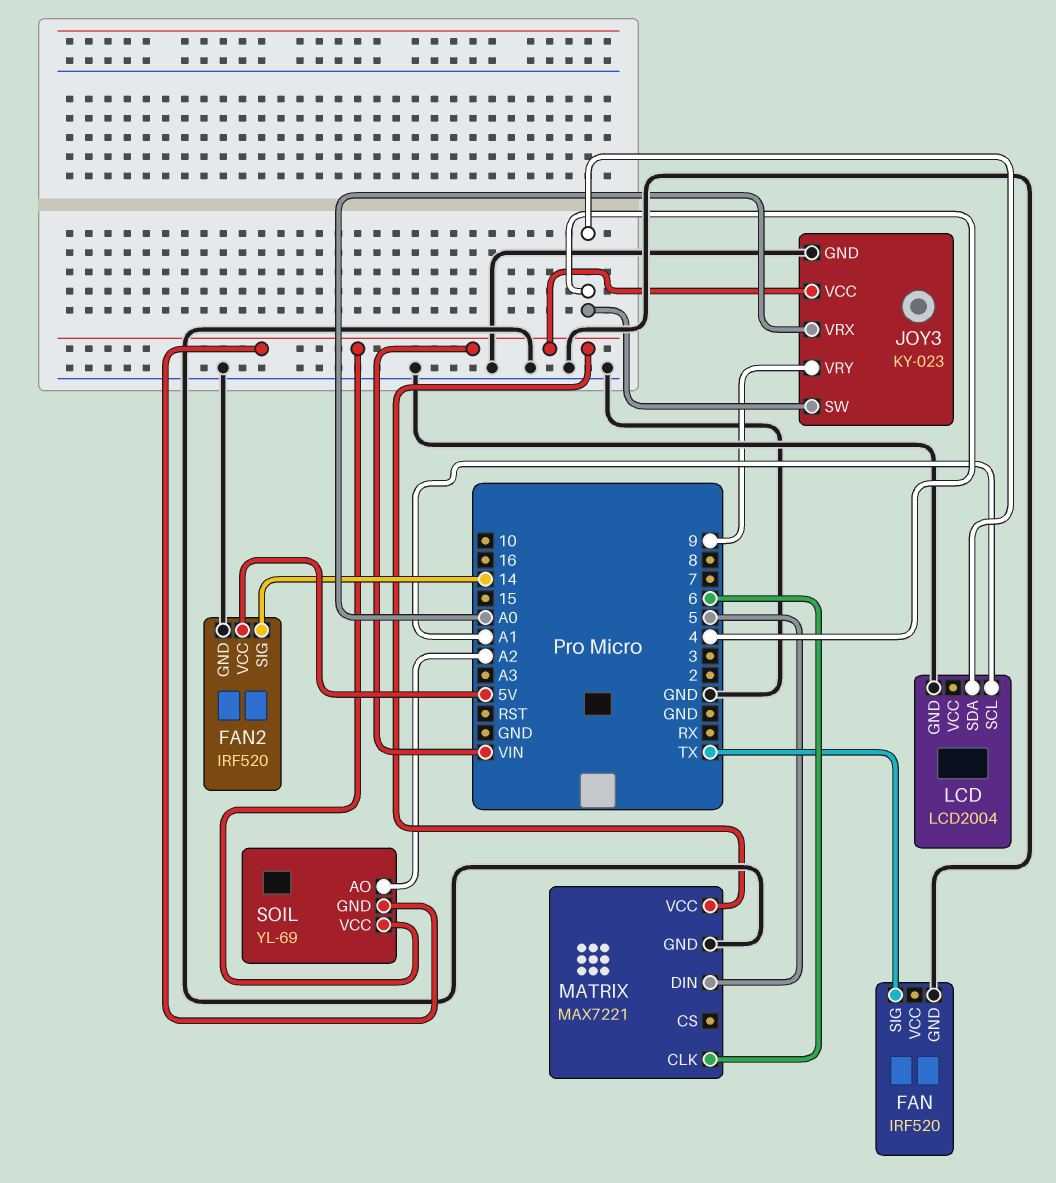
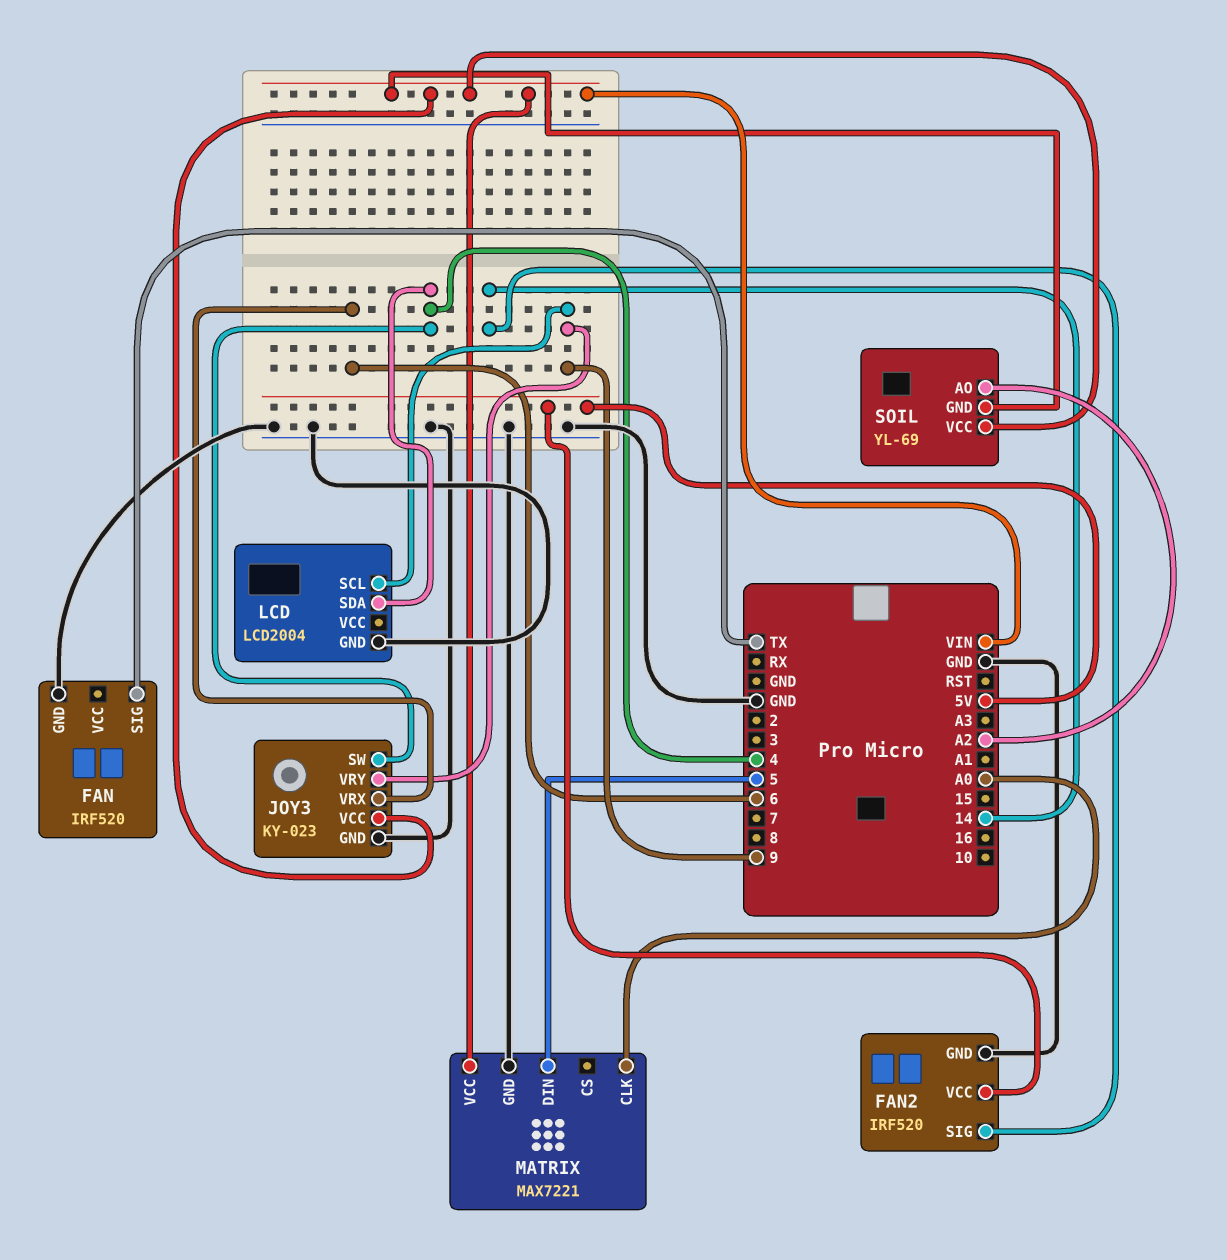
JOY3 pin VRX: A0 -> 6
LCD pin SCL: A1 -> 9
MATRIX pin CLK: 6 -> A0

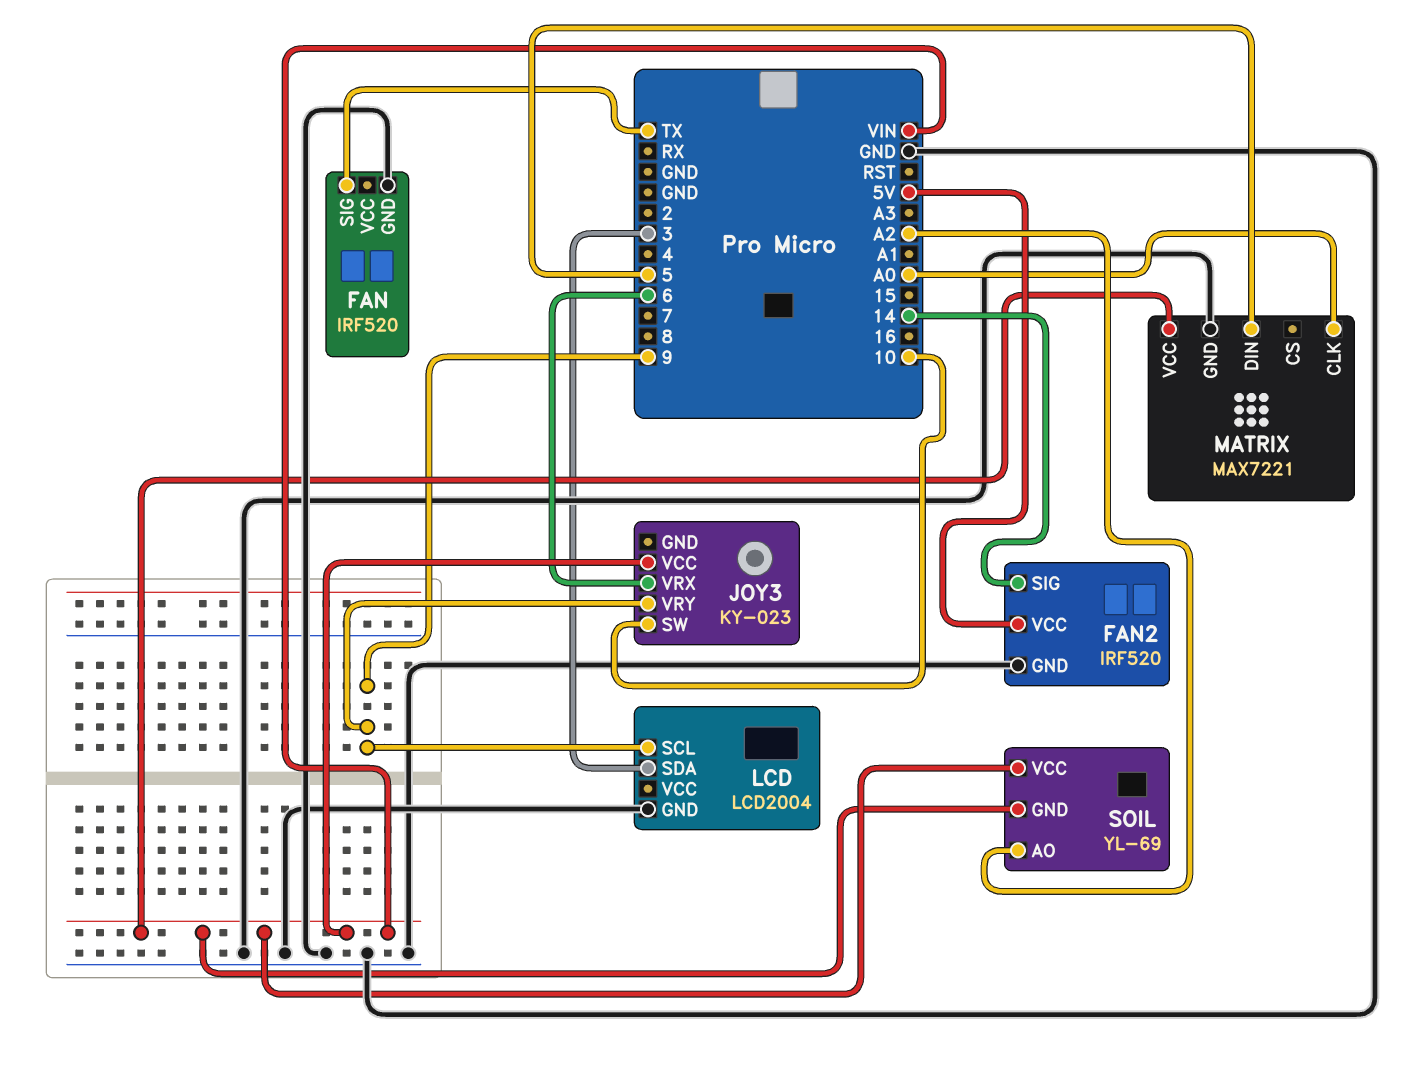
JOY3 pin GND: GND -> none
JOY3 pin SW: 4 -> 10
LCD pin SDA: 4 -> 3

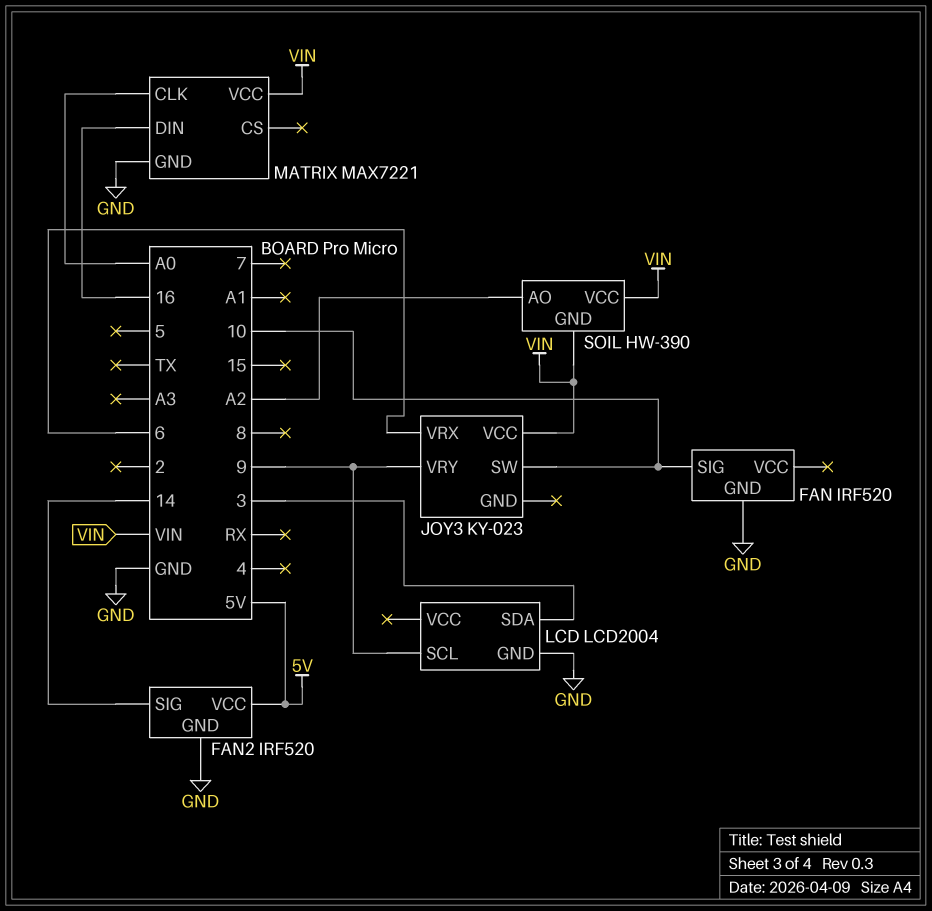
FAN pin SIG: TX -> 10
MATRIX pin DIN: 5 -> 16
SOIL: YL-69 -> HW-390

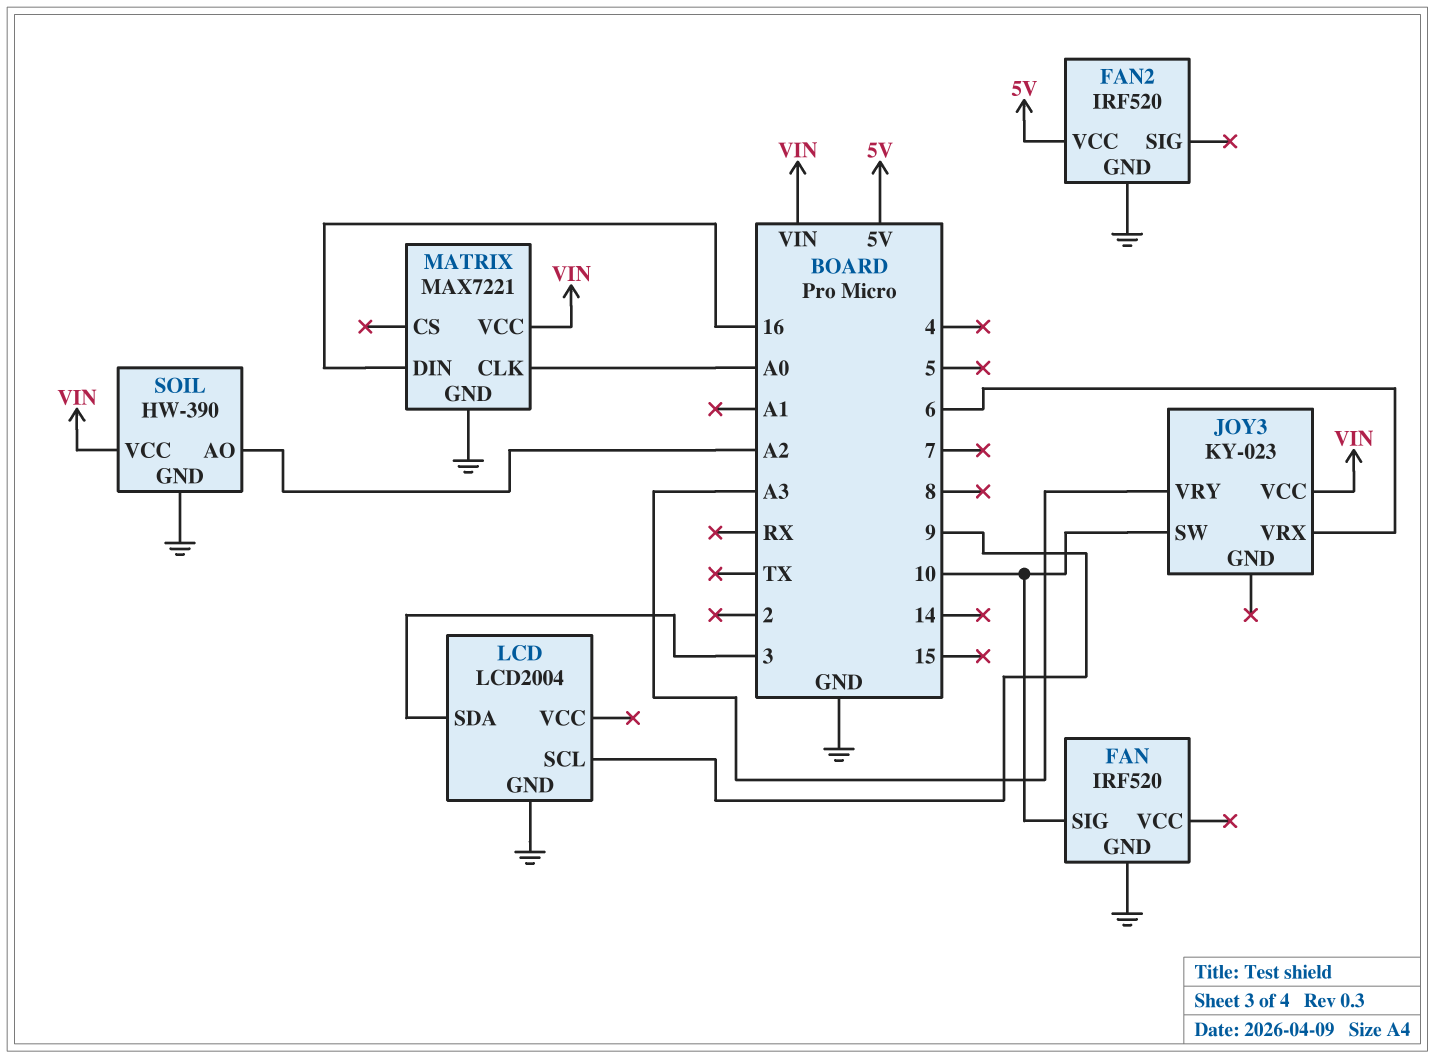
FAN2 pin SIG: 14 -> none
JOY3 pin VRY: 9 -> A3
SOIL pin GND: VIN -> GND

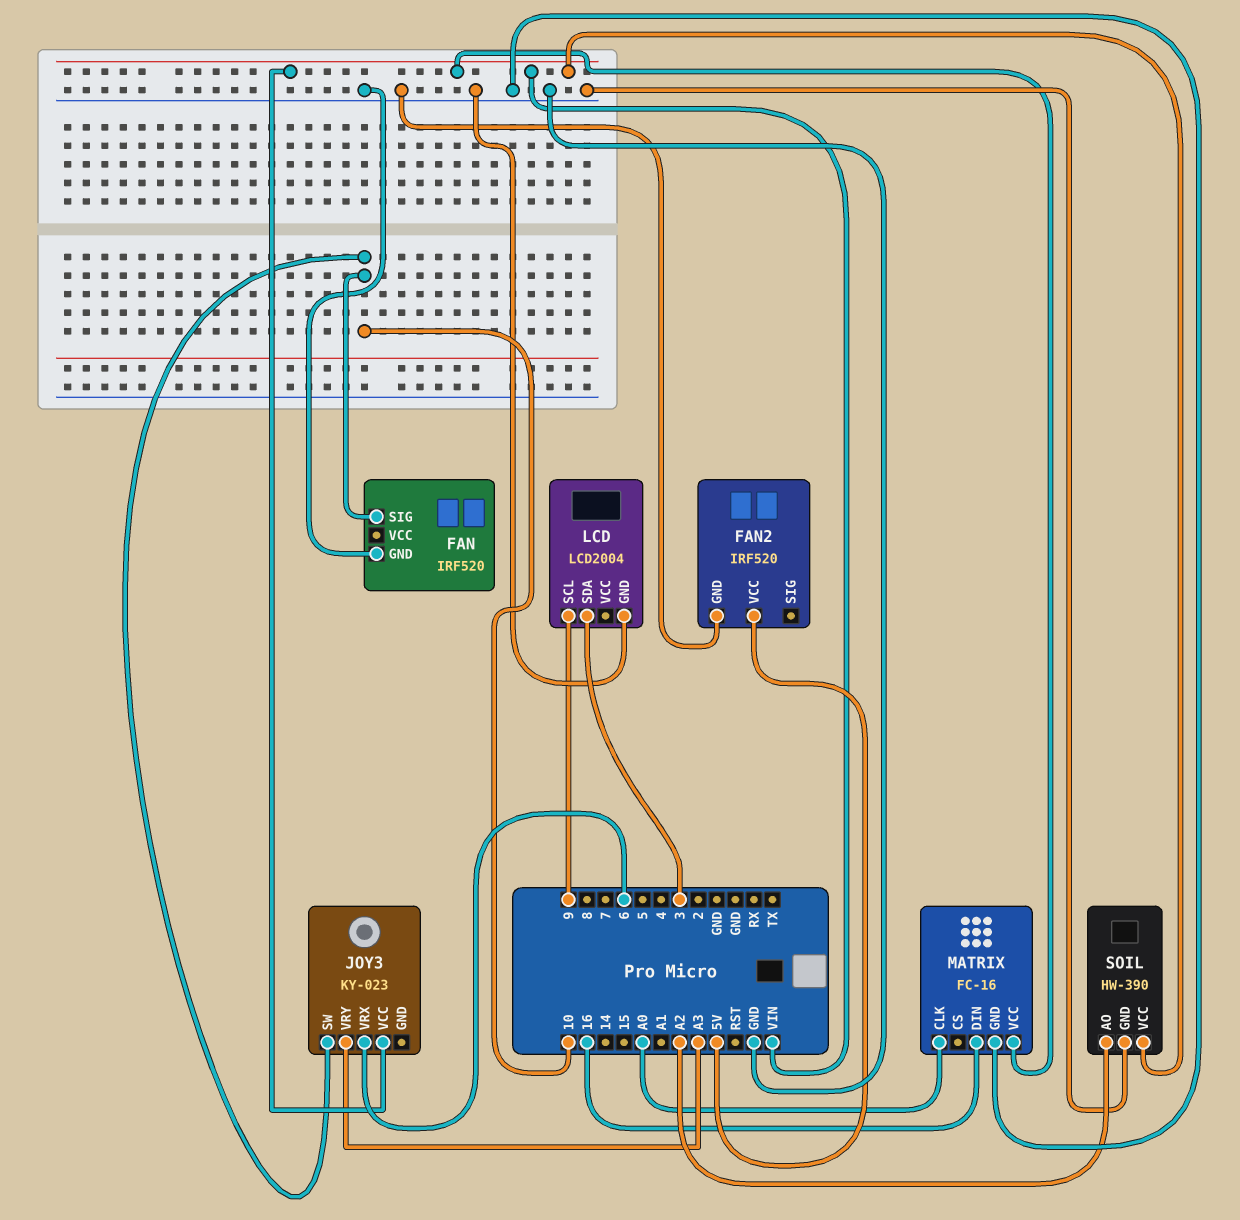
MATRIX: MAX7221 -> FC-16

